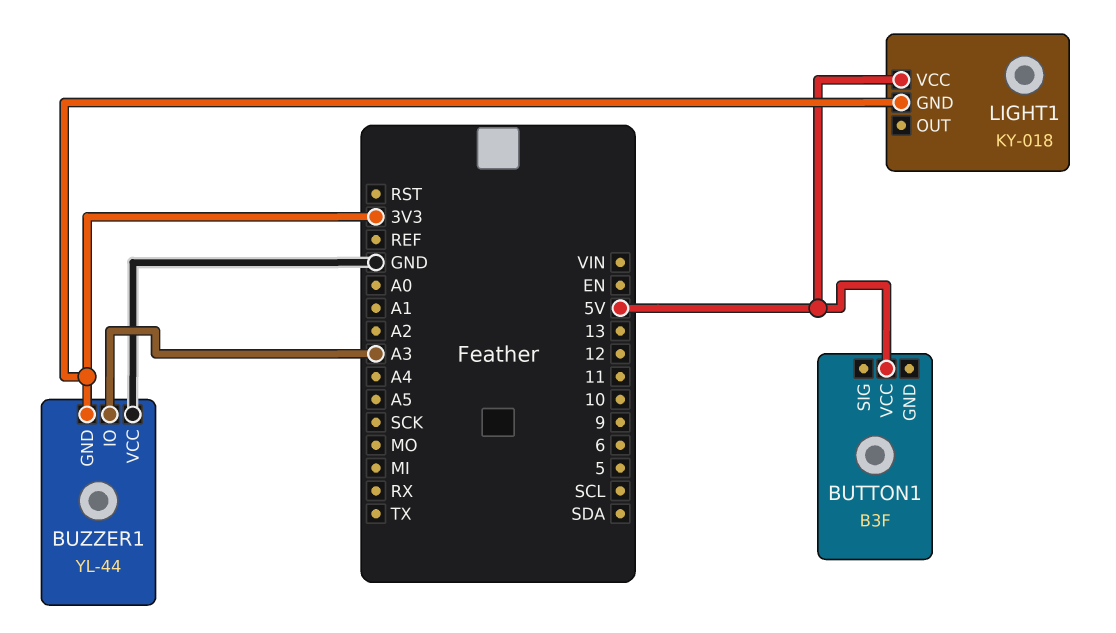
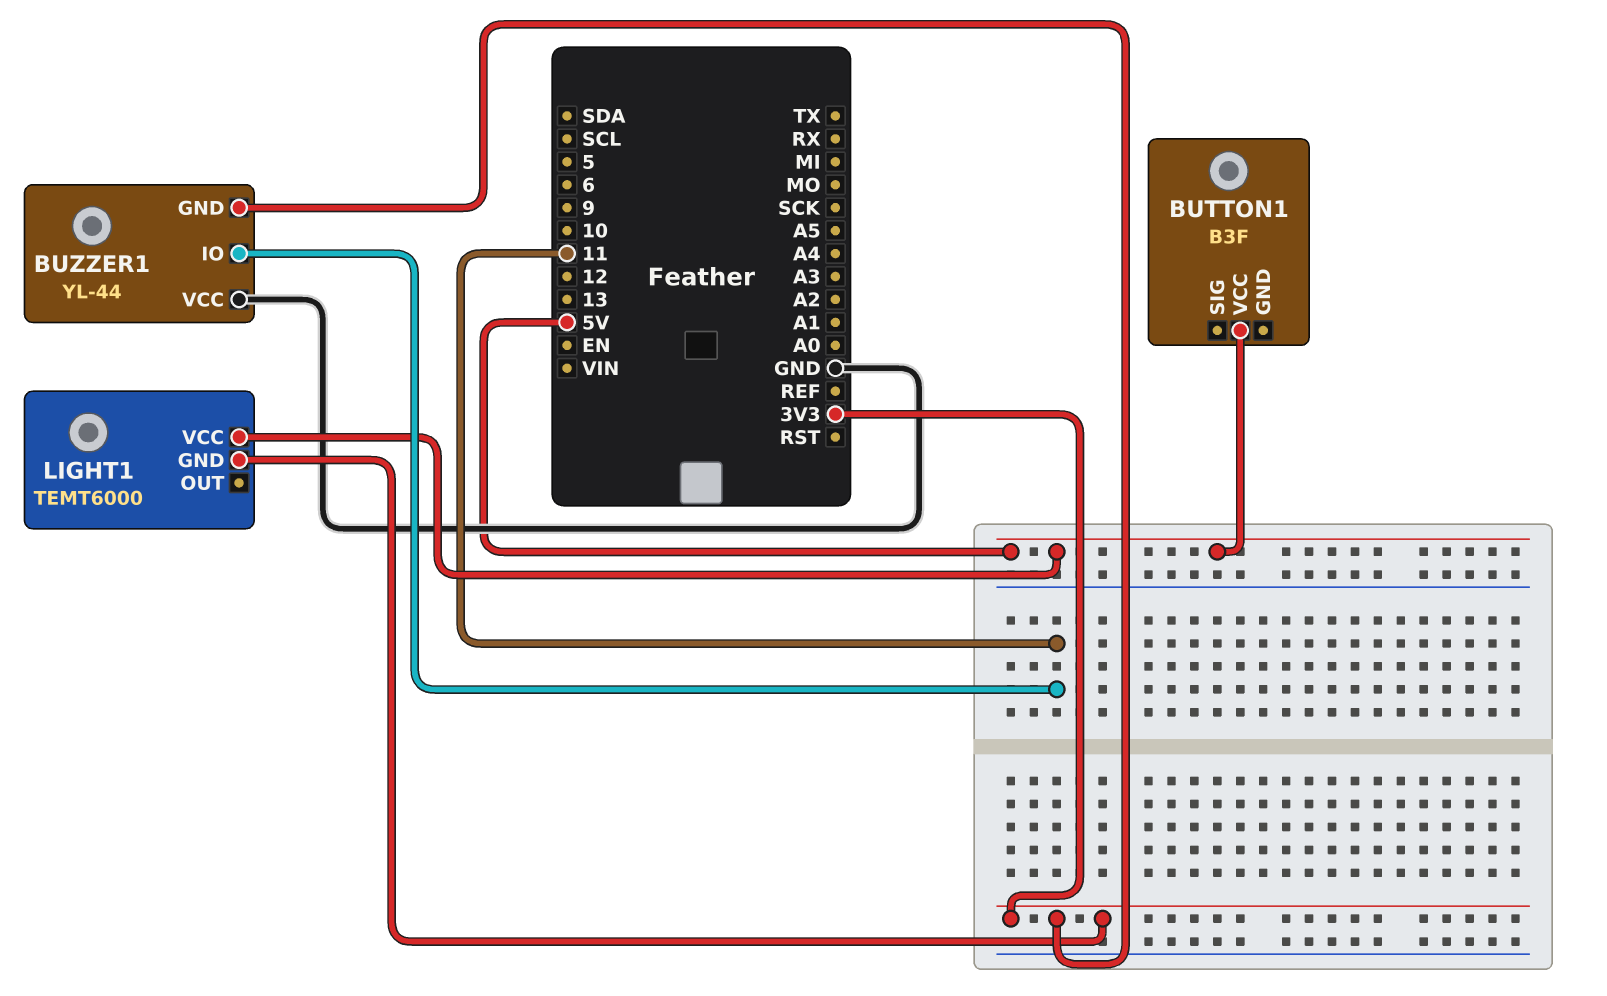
BUZZER1 pin IO: A3 -> 11
LIGHT1: KY-018 -> TEMT6000

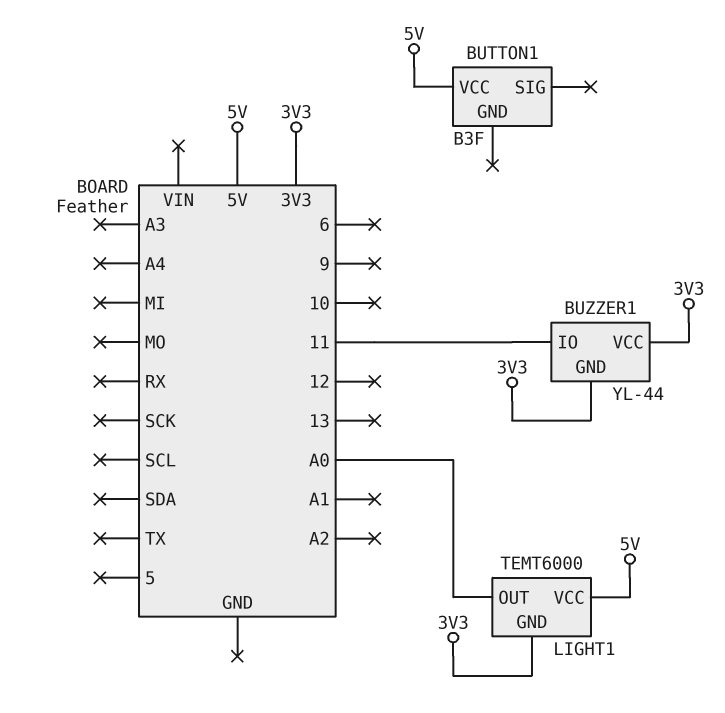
BUZZER1 pin VCC: GND -> 3V3
LIGHT1 pin OUT: none -> A0

